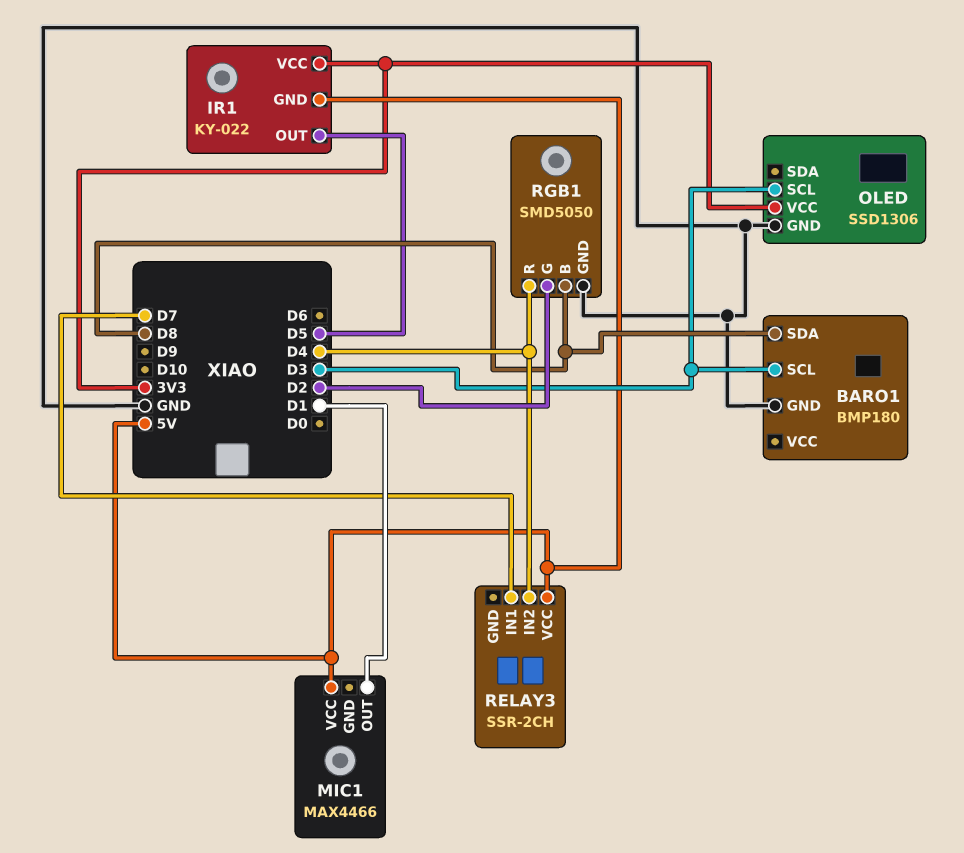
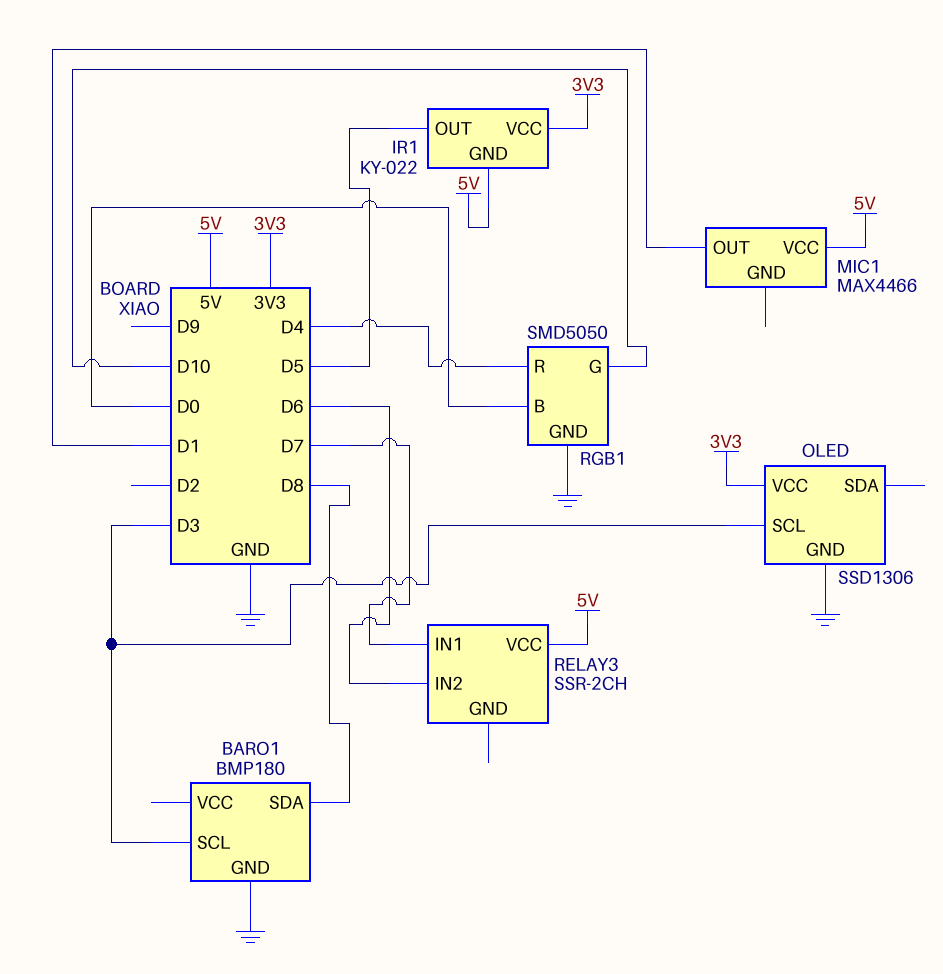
RELAY3 pin IN2: D4 -> D6
RGB1 pin B: D8 -> D0
RGB1 pin G: D2 -> D10

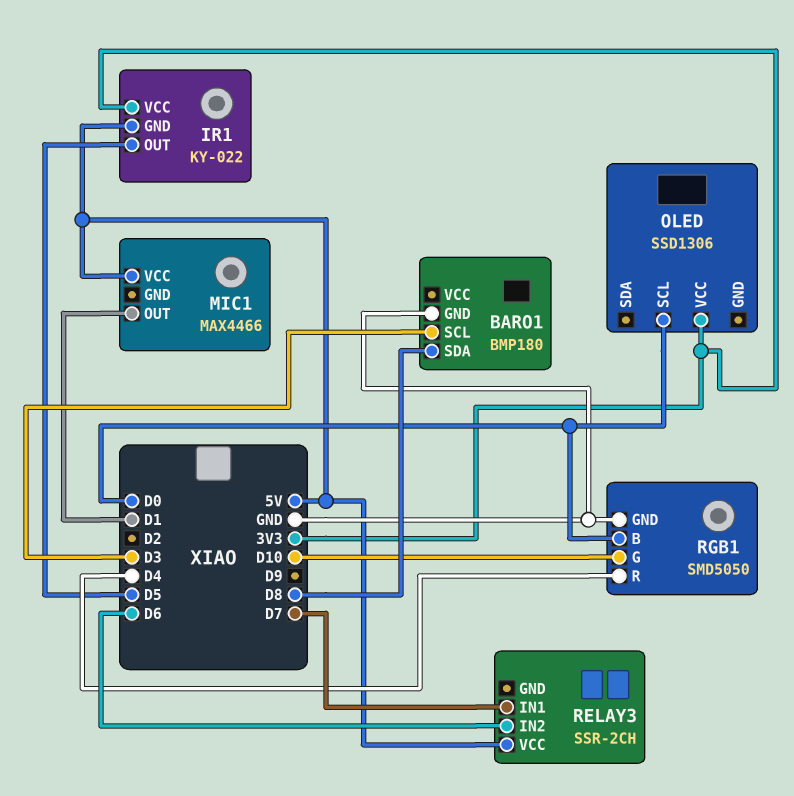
OLED pin GND: GND -> none
OLED pin SCL: D3 -> D0

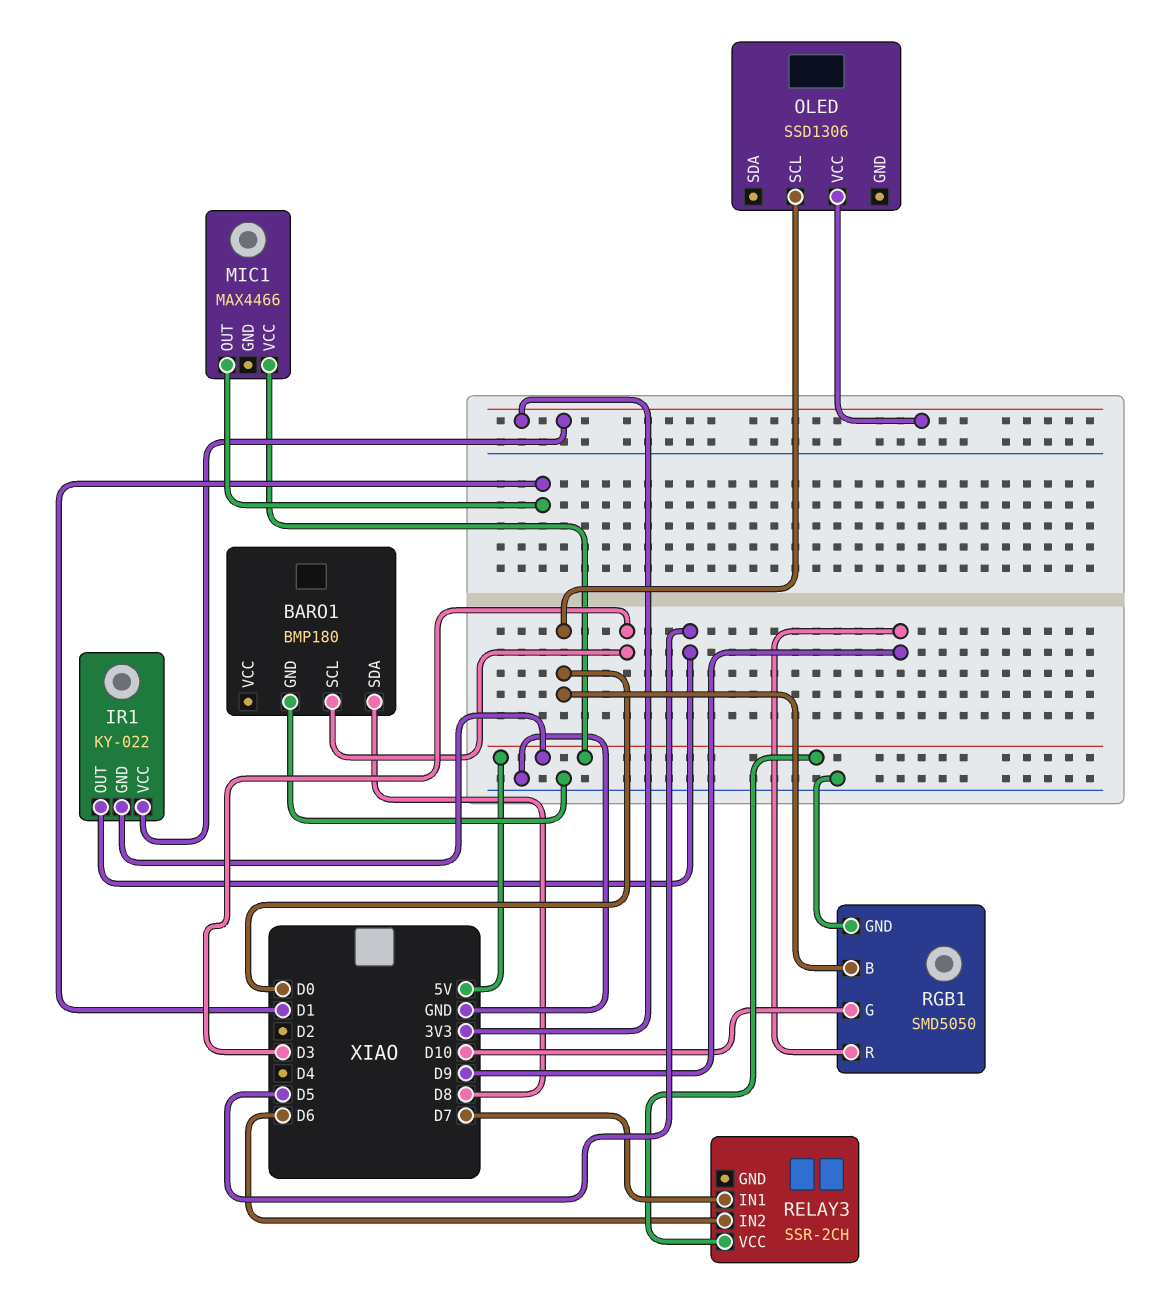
RGB1 pin R: D4 -> D9

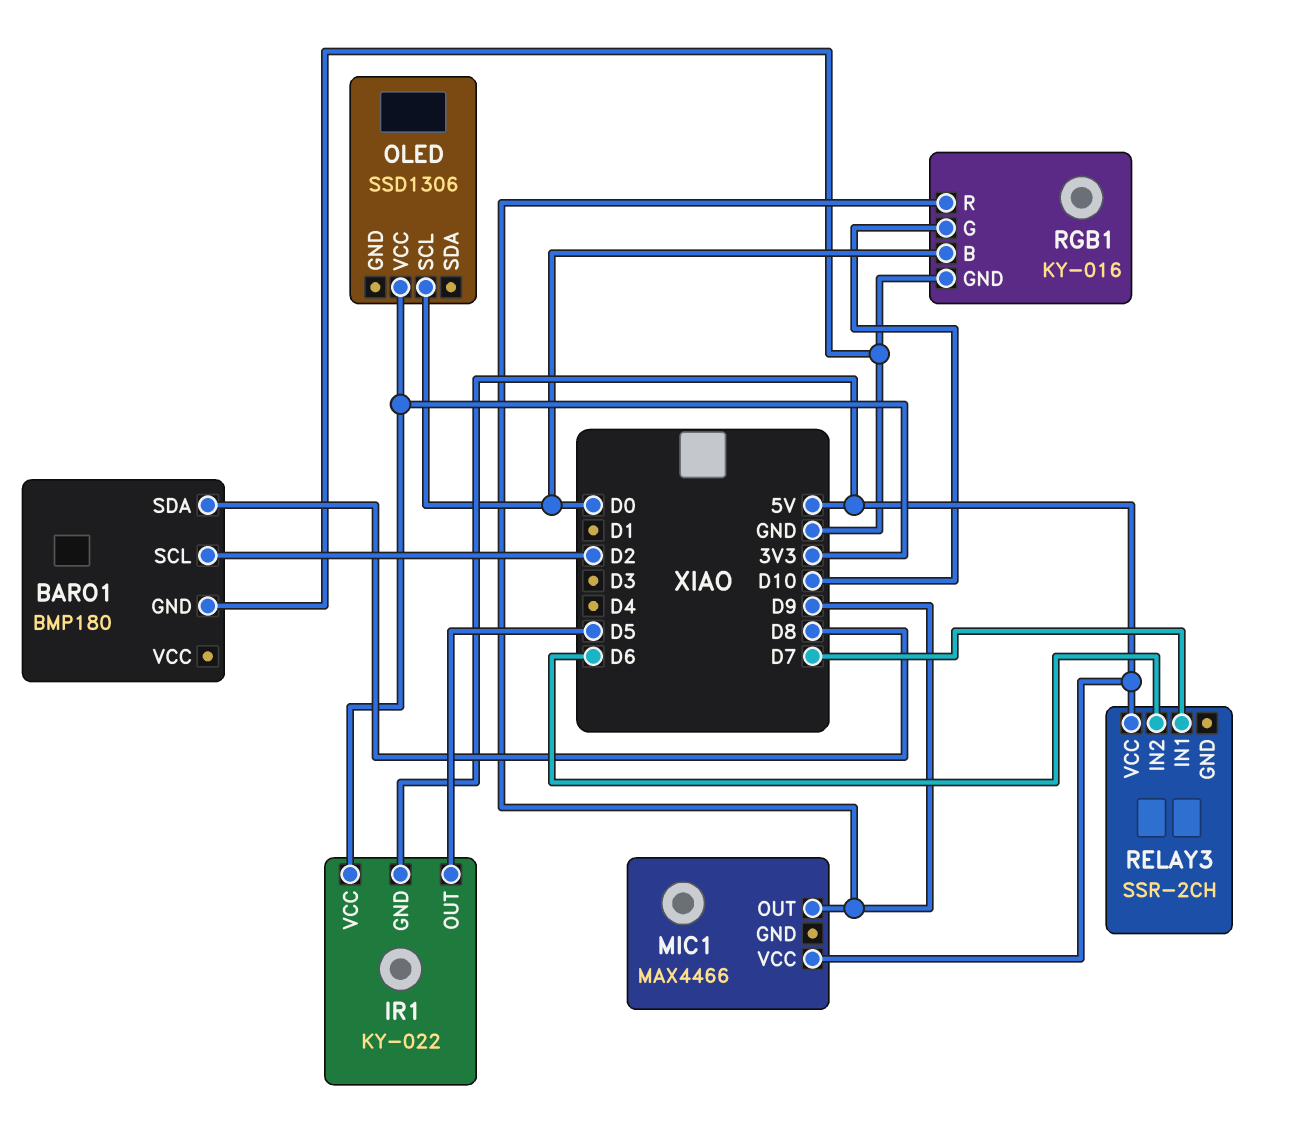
BARO1 pin SCL: D3 -> D2
MIC1 pin OUT: D1 -> D9
RGB1: SMD5050 -> KY-016

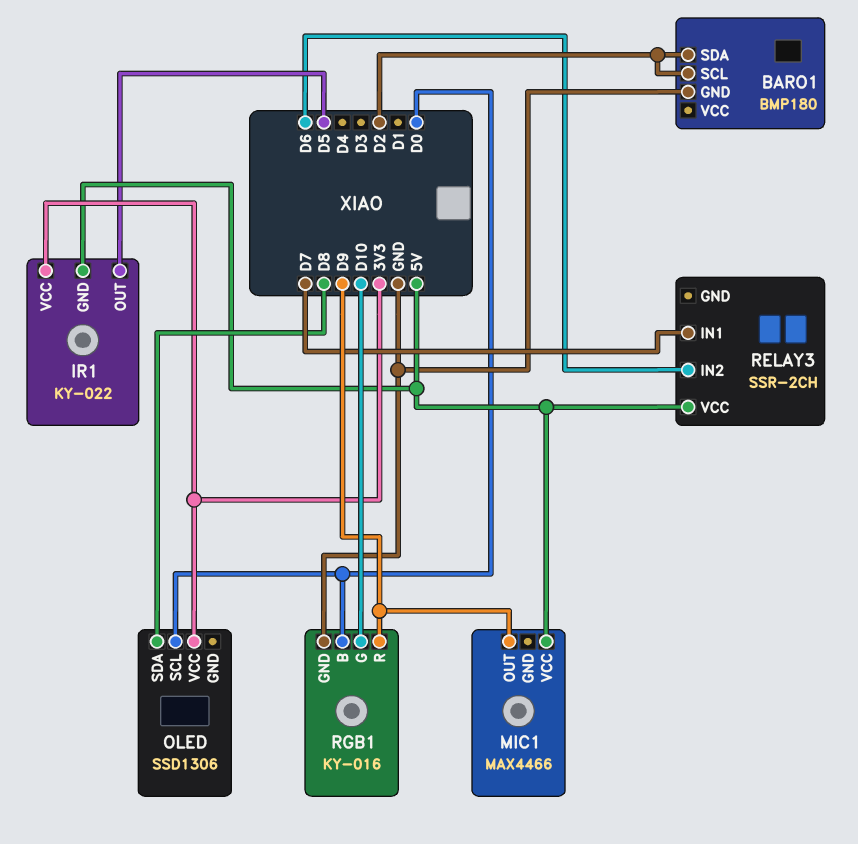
BARO1 pin SDA: D8 -> D2
OLED pin SDA: none -> D8

